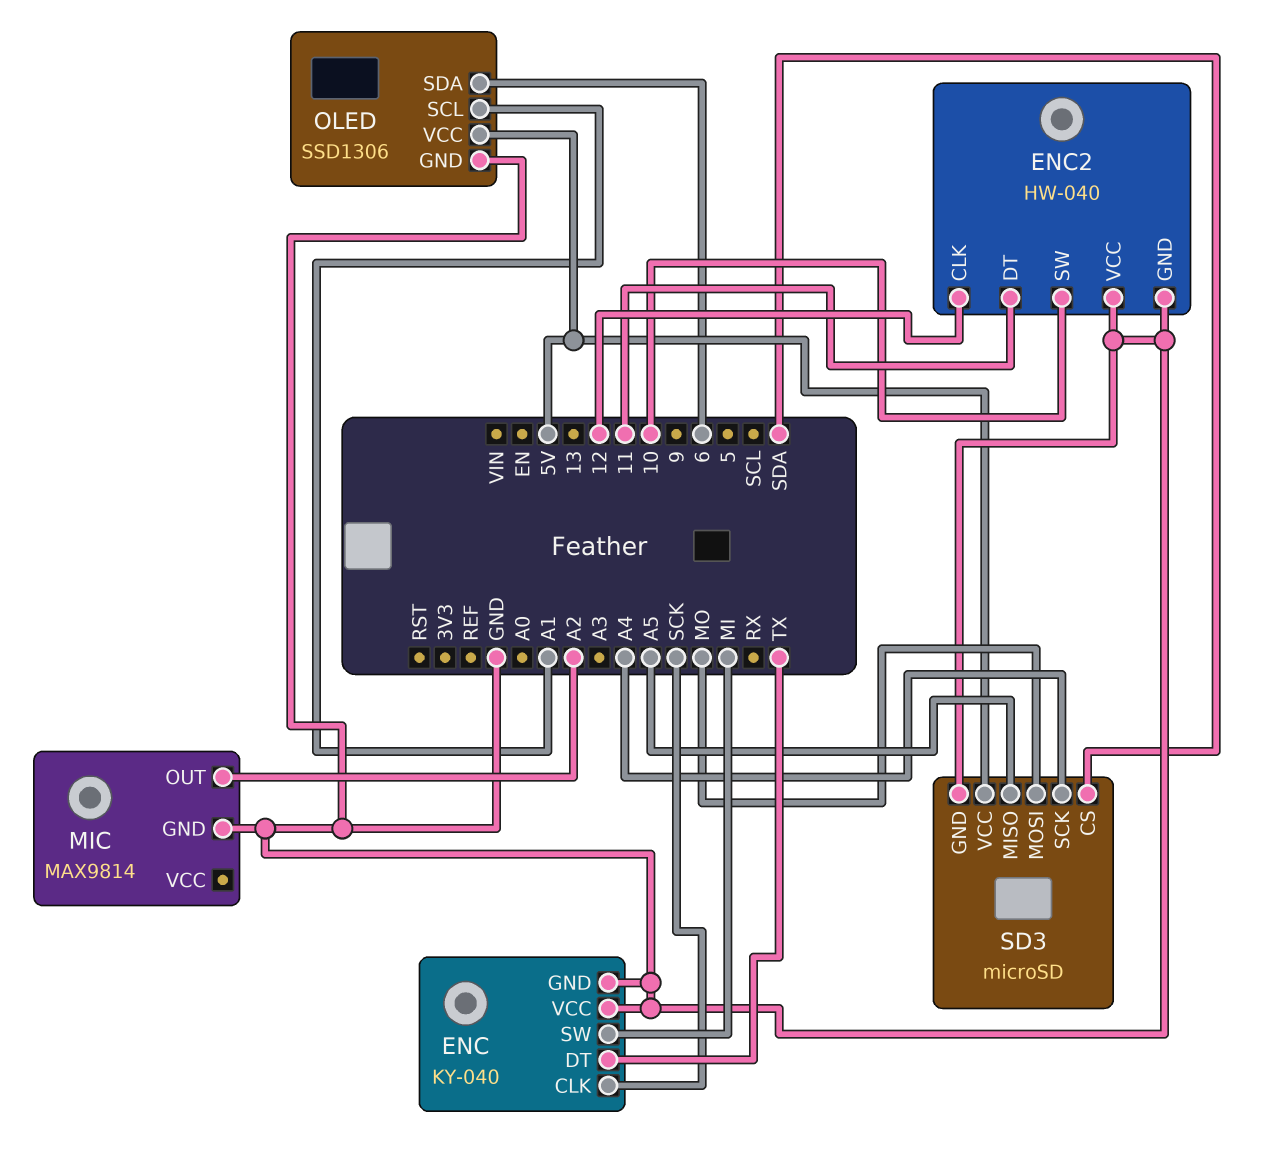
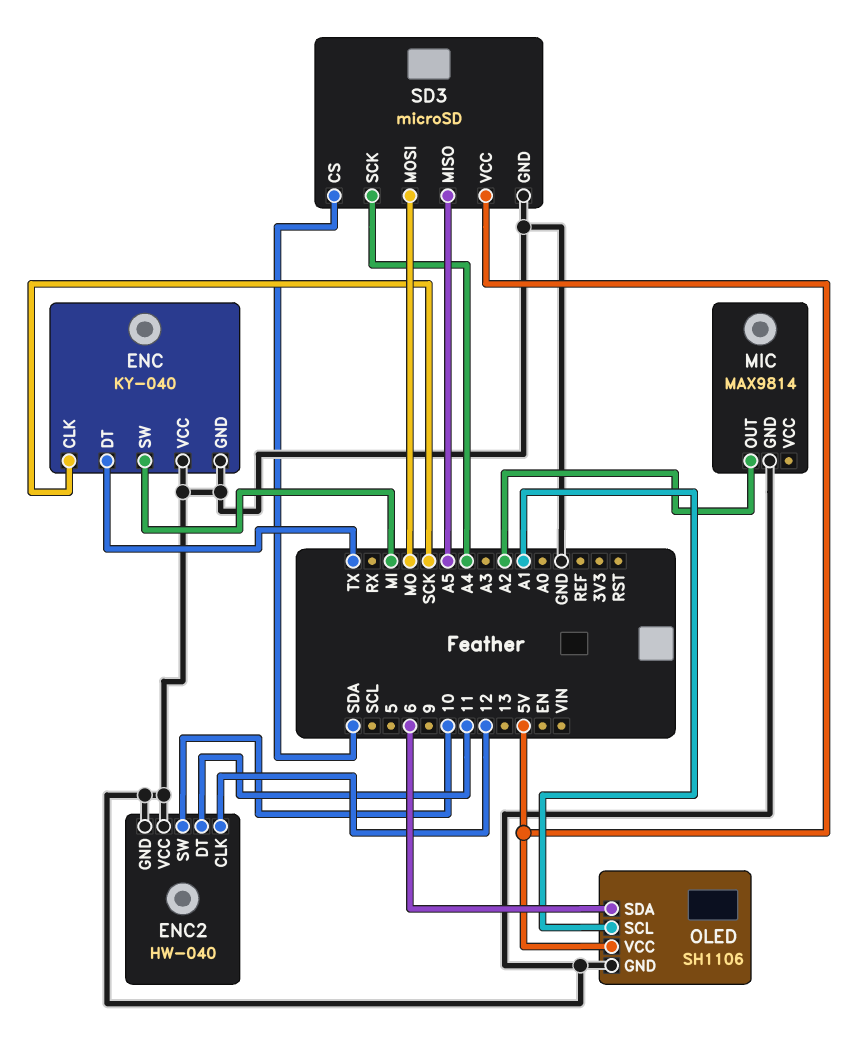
OLED: SSD1306 -> SH1106

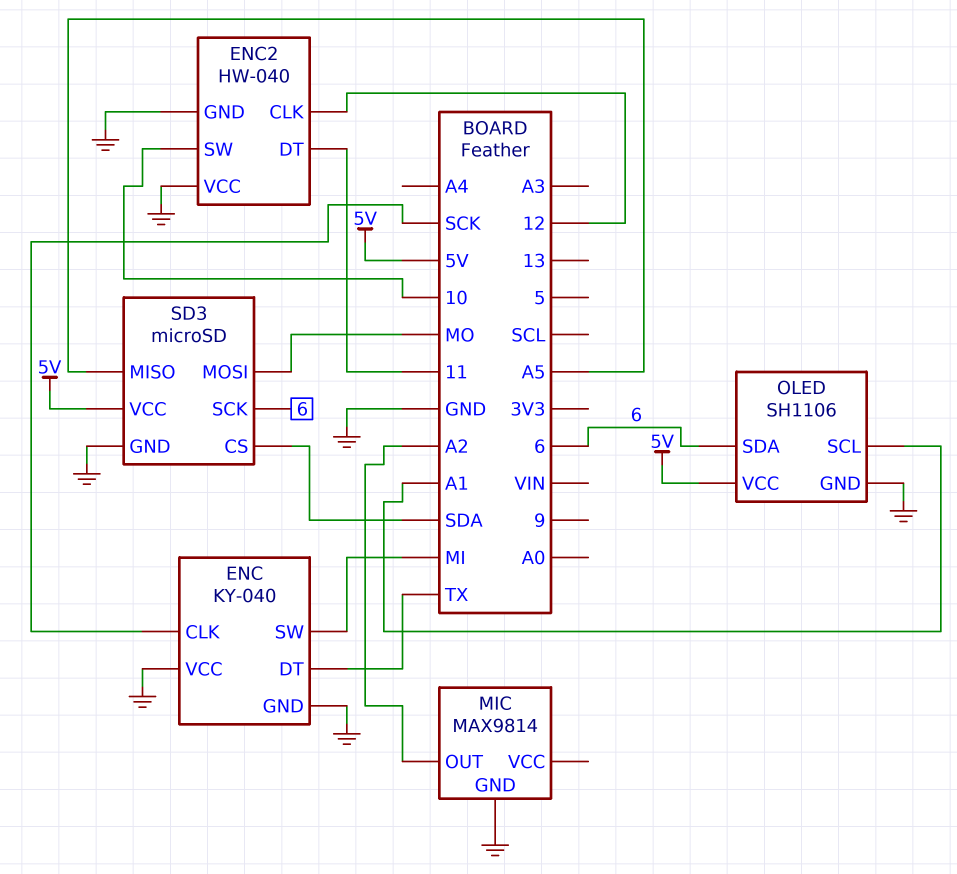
SD3 pin SCK: A4 -> 6

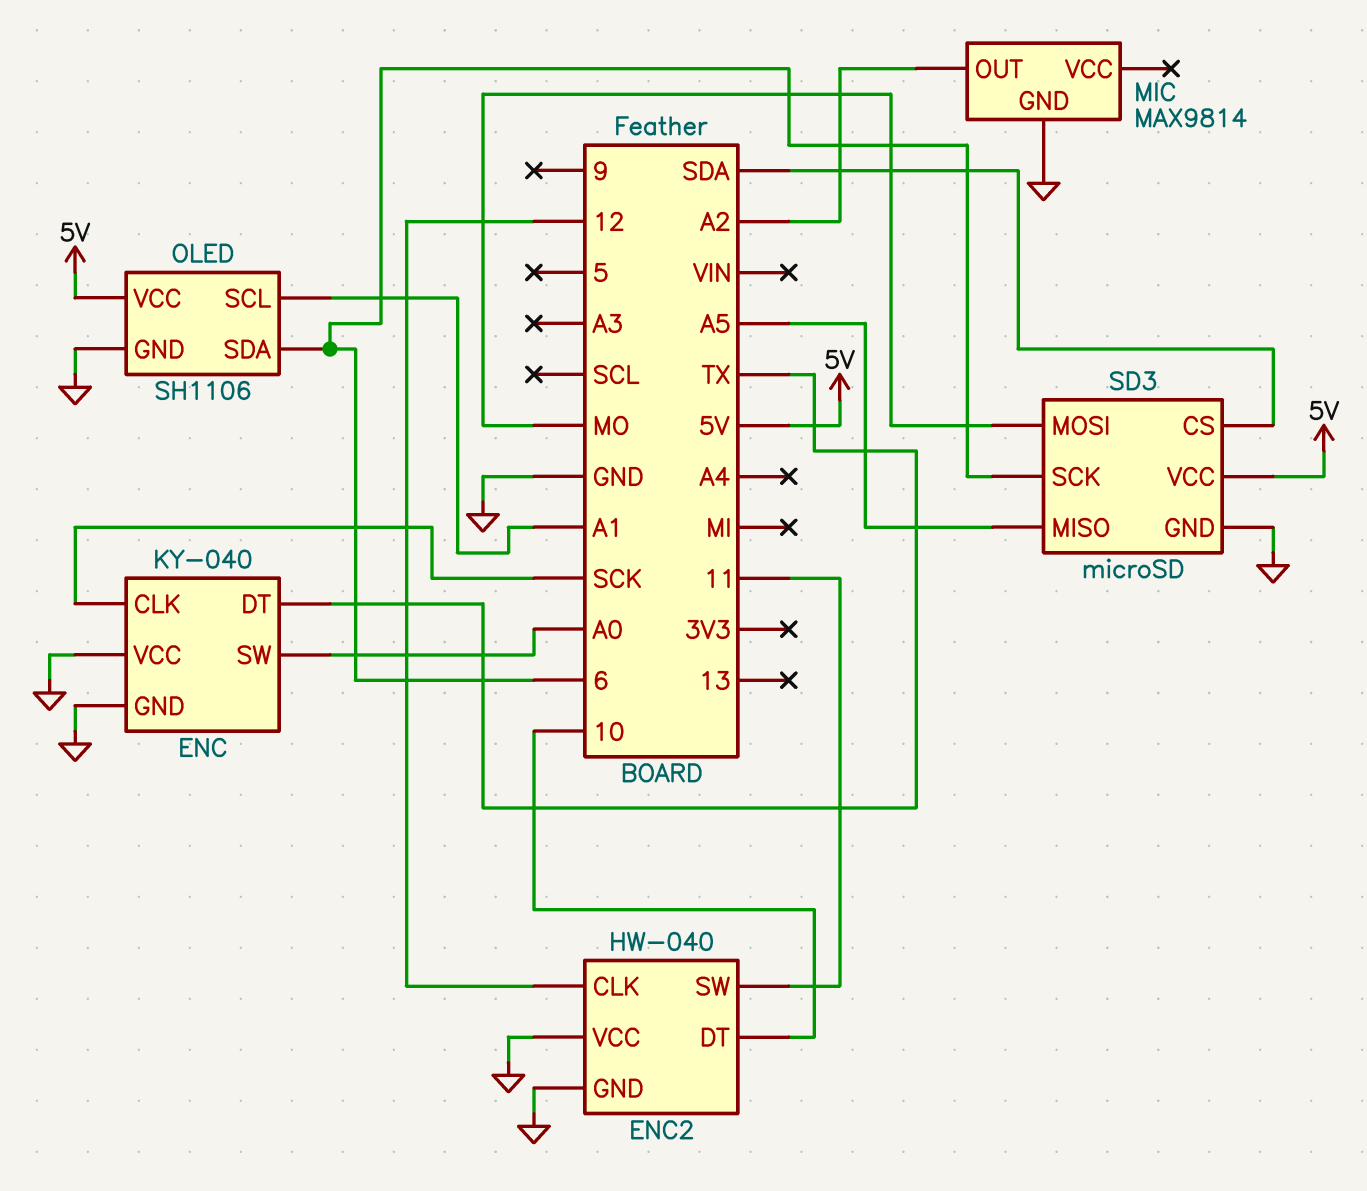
ENC pin SW: MI -> A0
ENC2 pin DT: 11 -> 10
ENC2 pin SW: 10 -> 11

